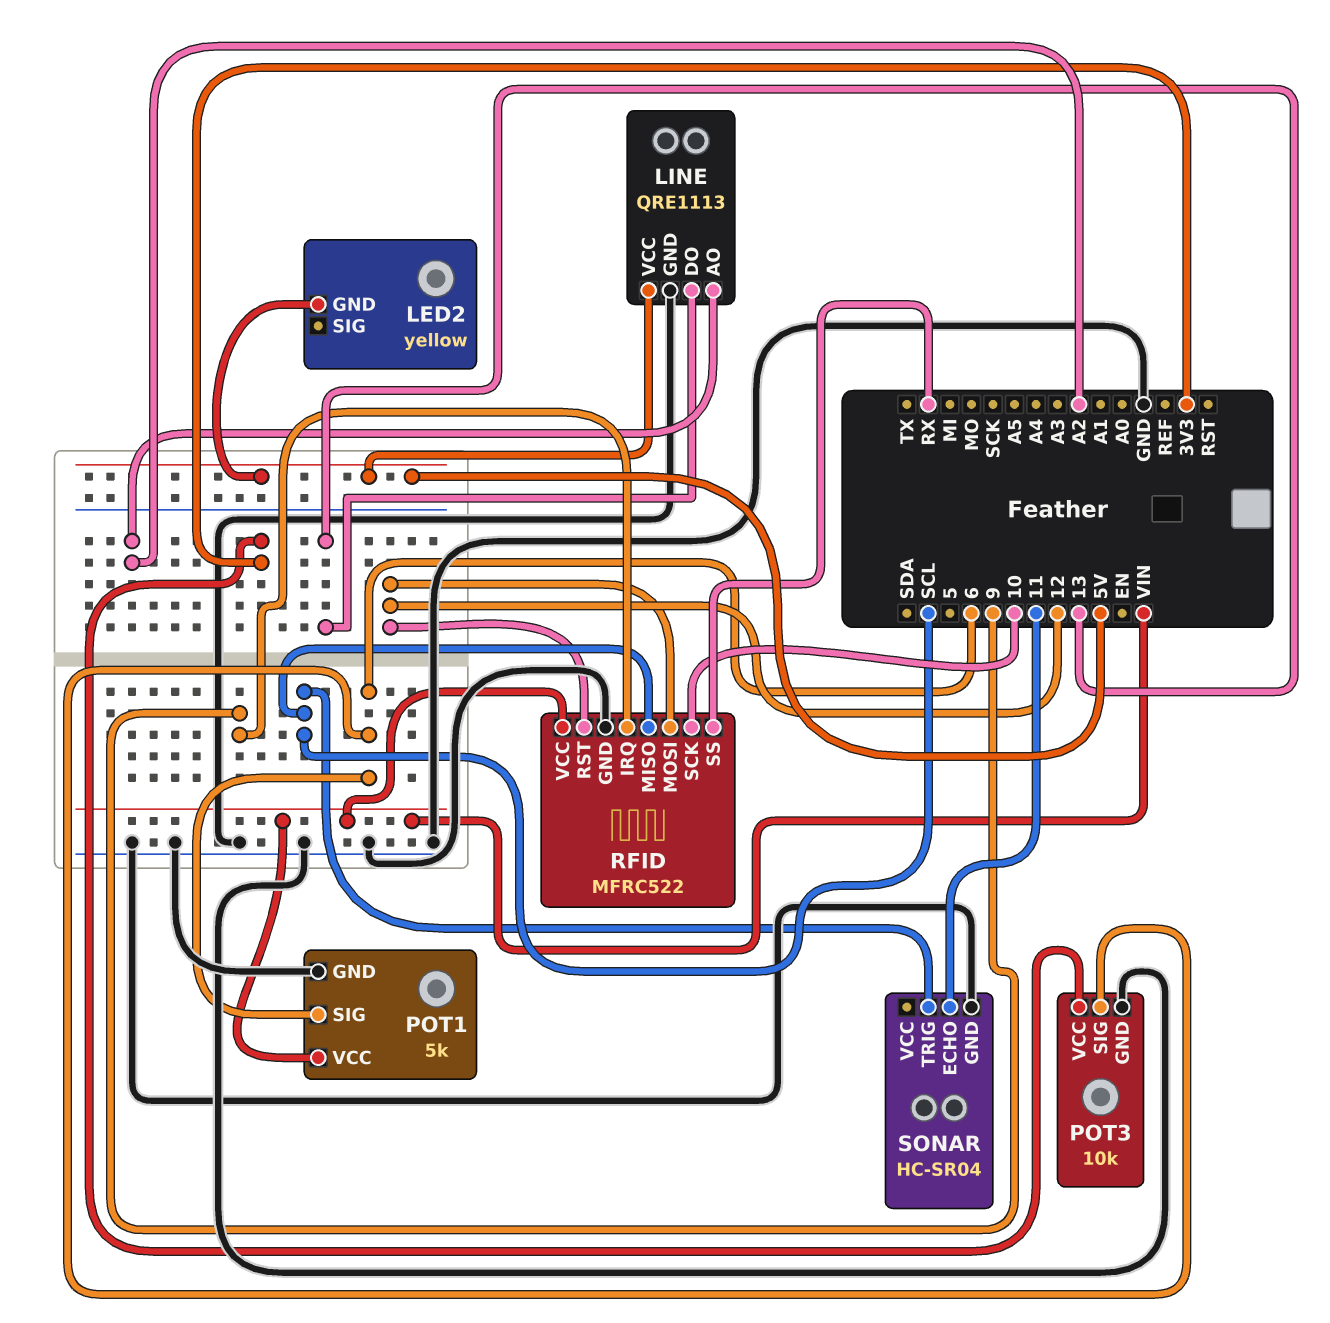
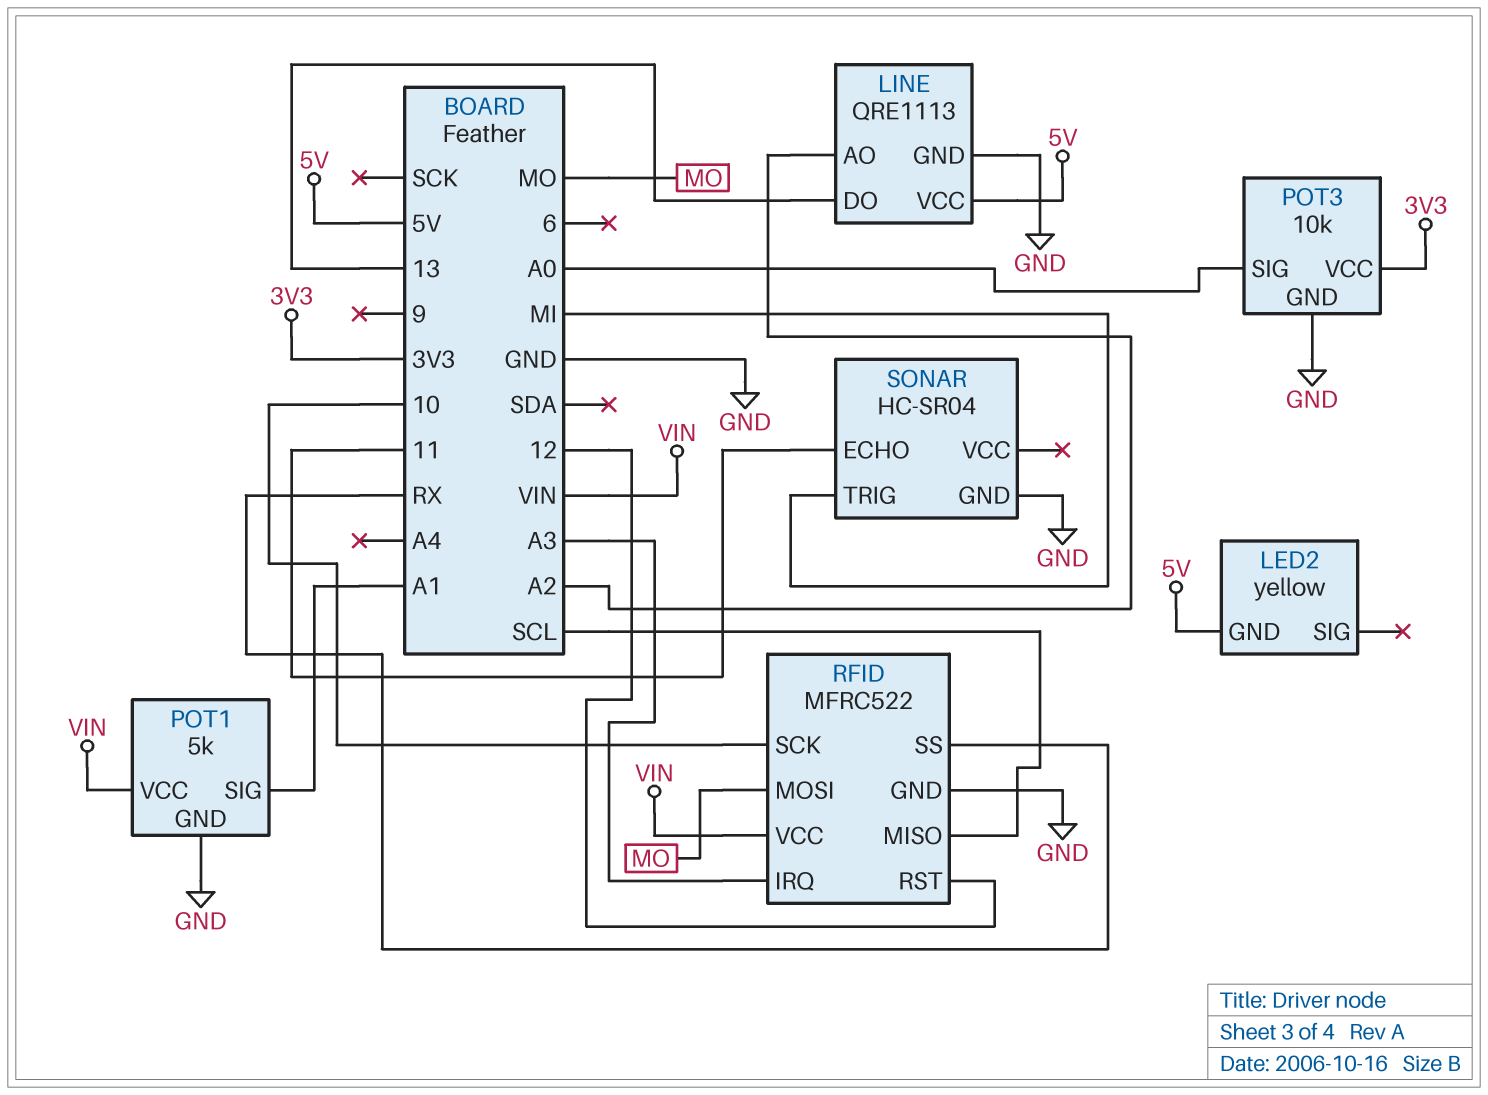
POT1 pin SIG: 6 -> A1
POT3 pin SIG: 6 -> A0
RFID pin IRQ: 9 -> A3
RFID pin MOSI: 12 -> MO
SONAR pin TRIG: SCL -> MI

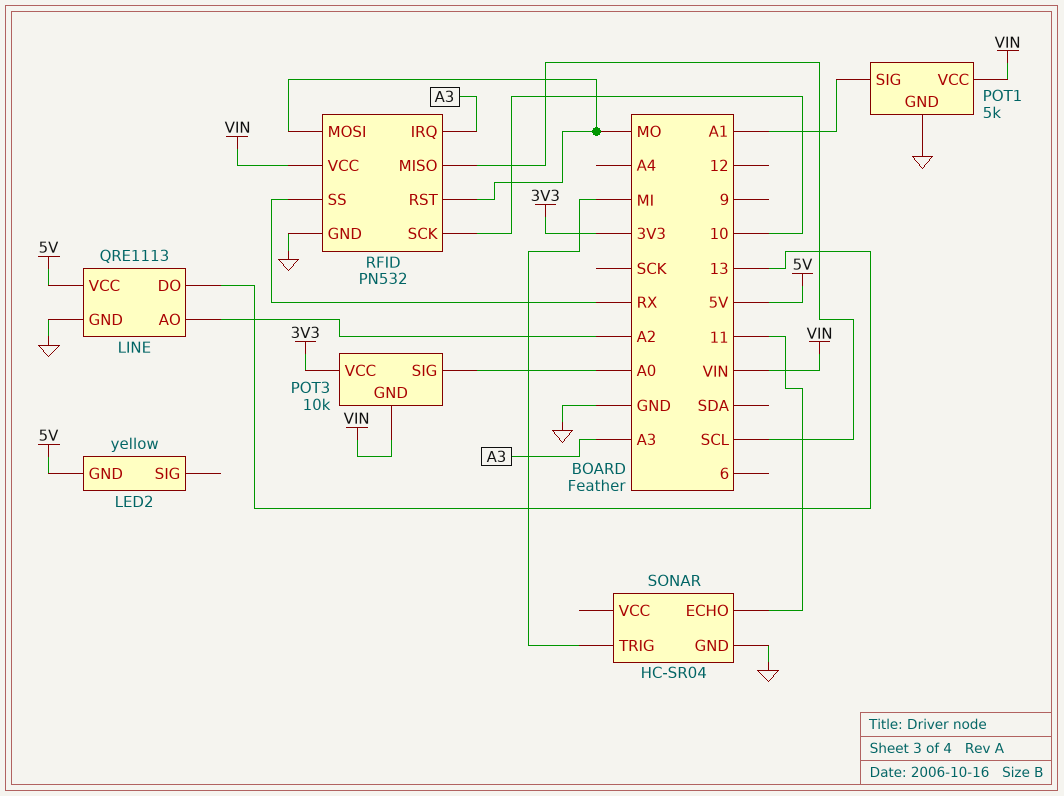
POT3 pin GND: GND -> VIN
RFID: MFRC522 -> PN532
RFID pin RST: 12 -> MO

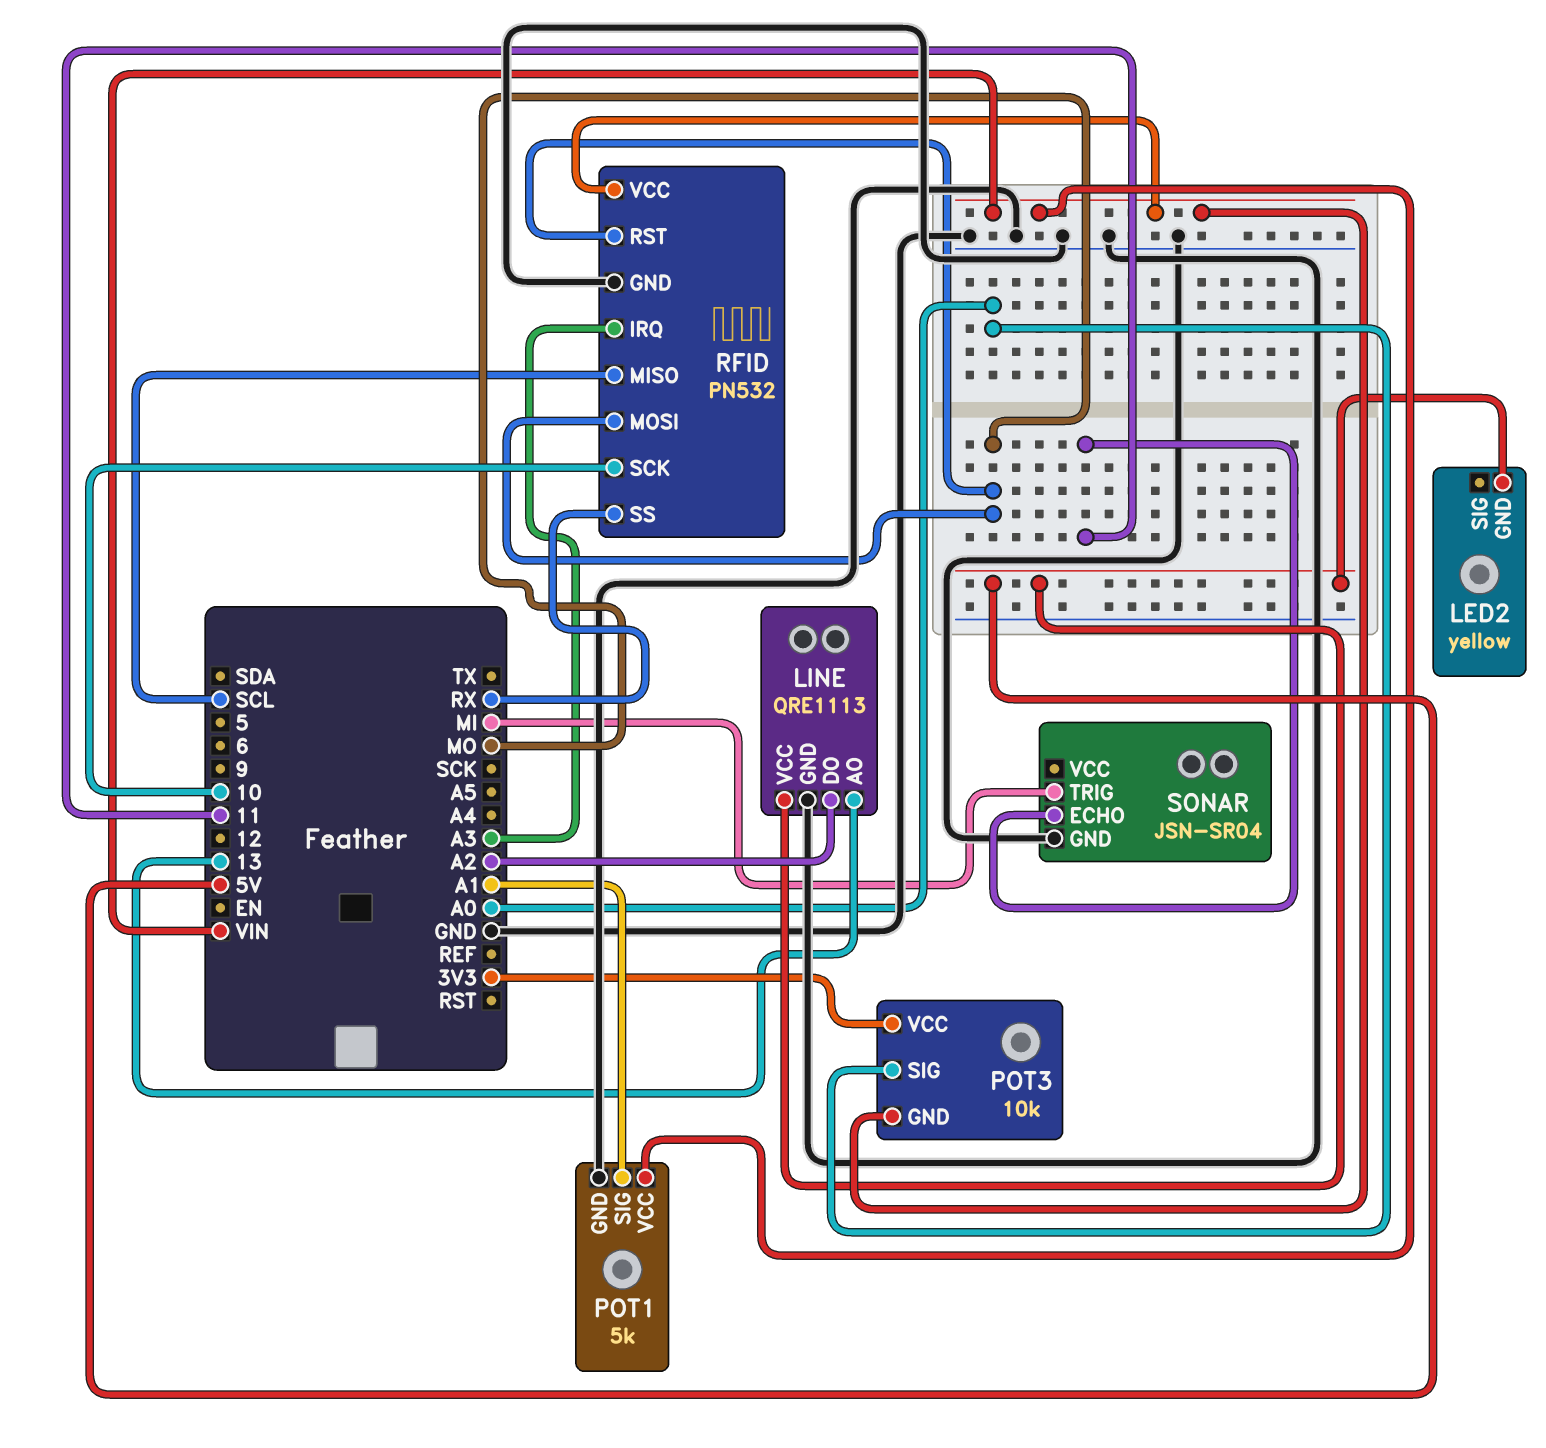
LINE pin AO: A2 -> 13
LINE pin DO: 13 -> A2
SONAR: HC-SR04 -> JSN-SR04

